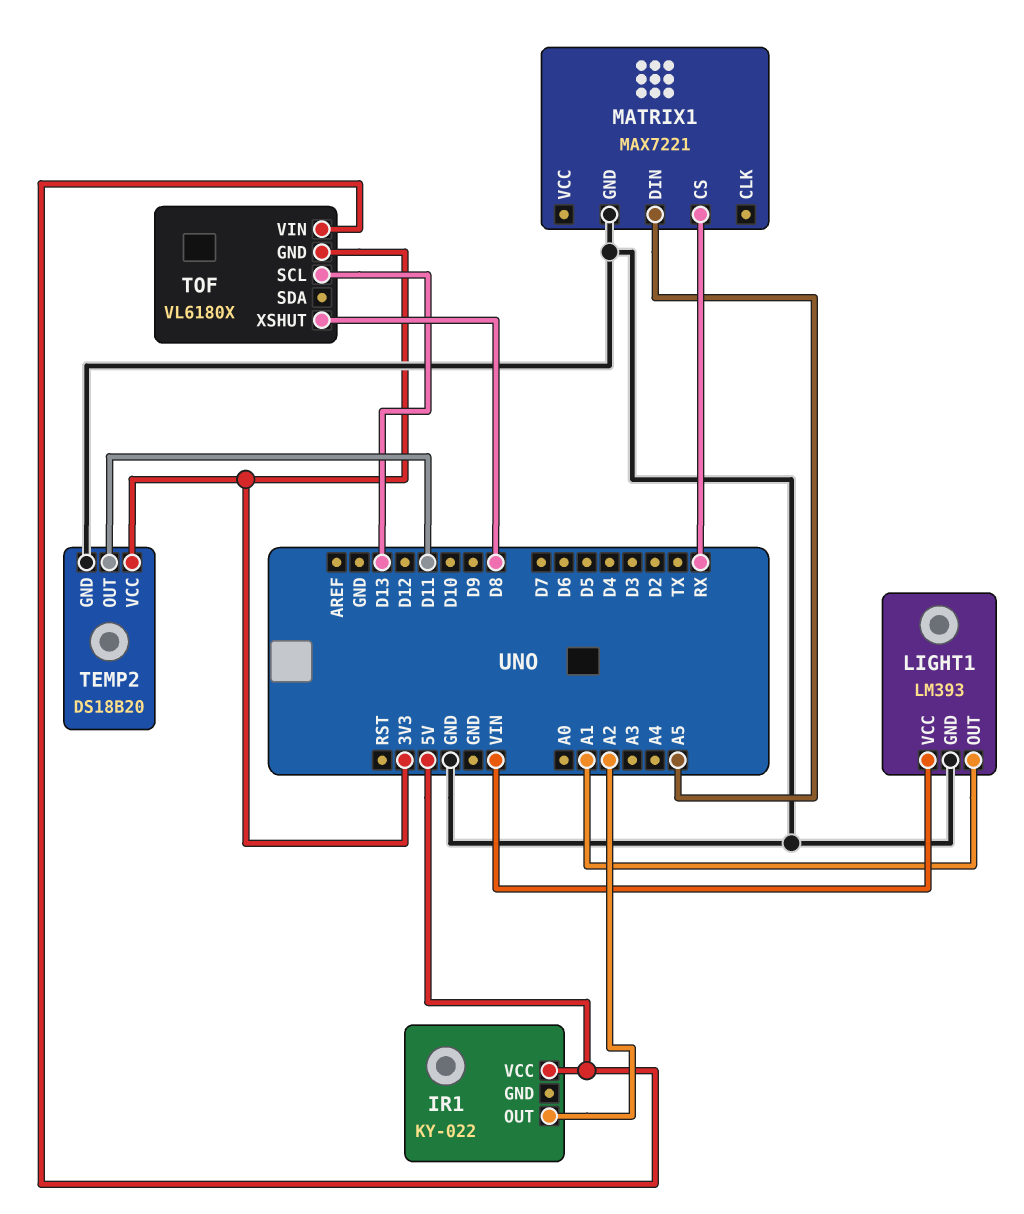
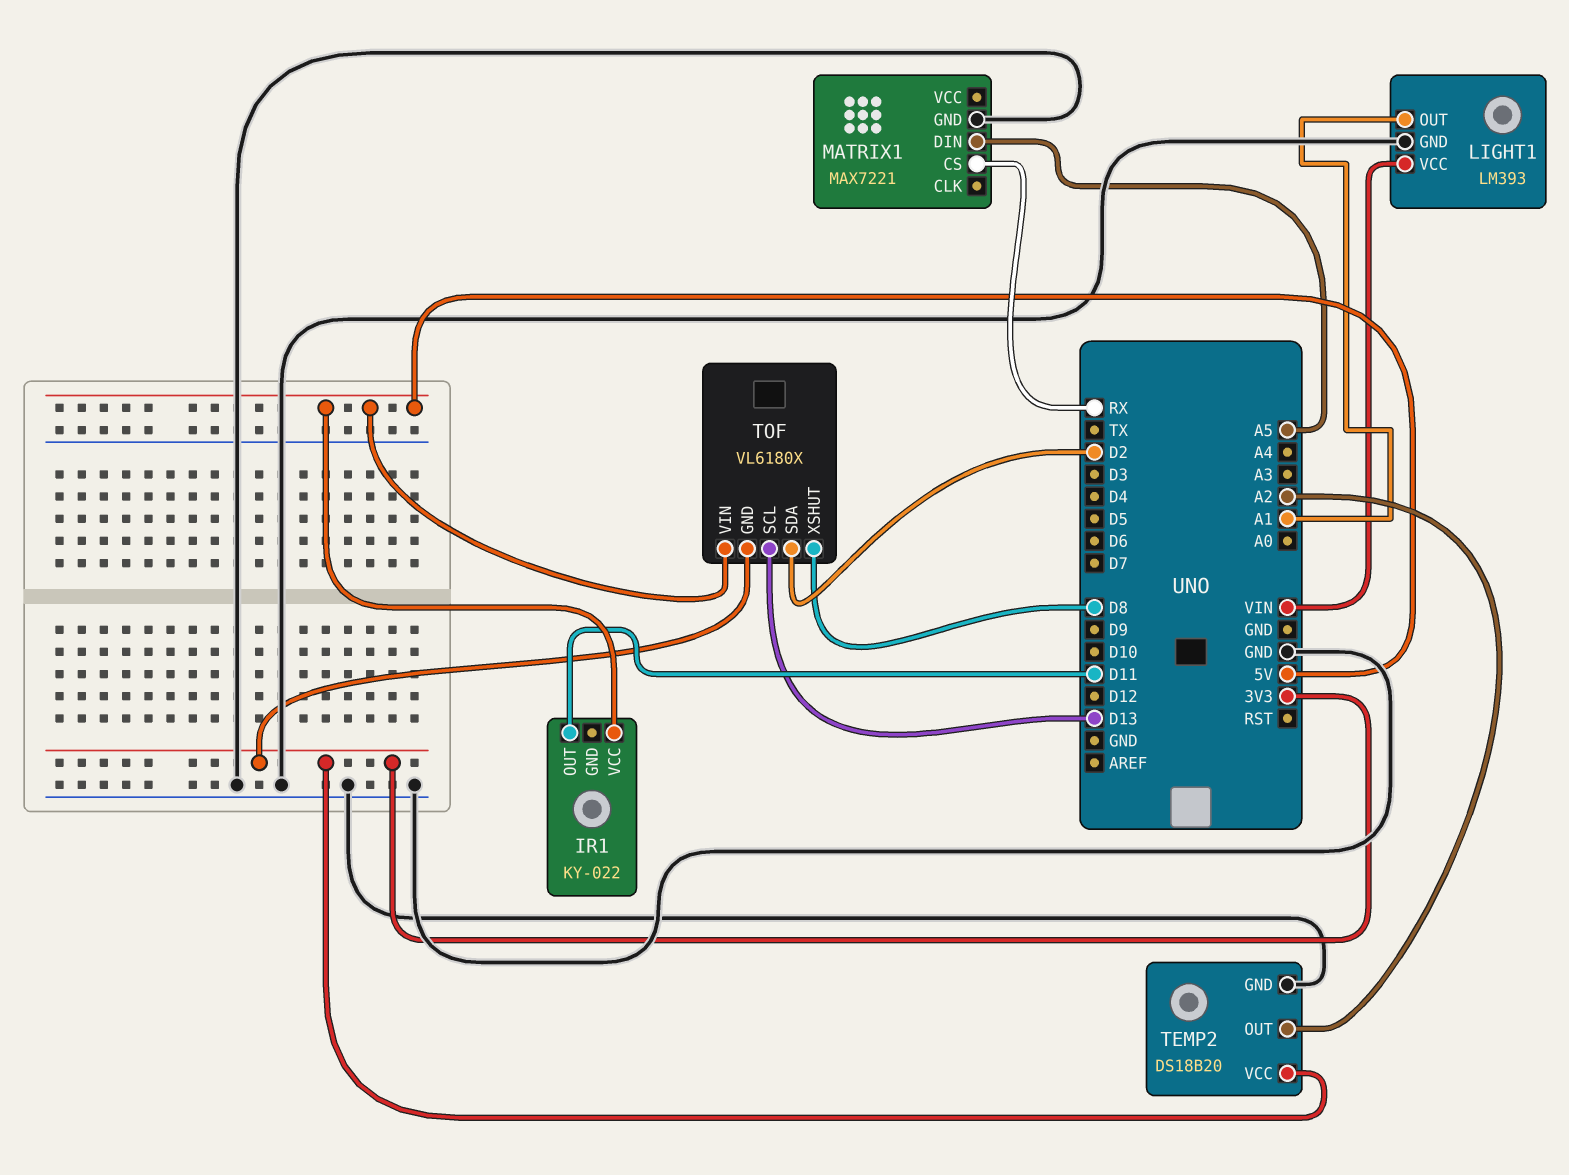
IR1 pin OUT: A2 -> D11
TEMP2 pin OUT: D11 -> A2
TOF pin SDA: none -> D2

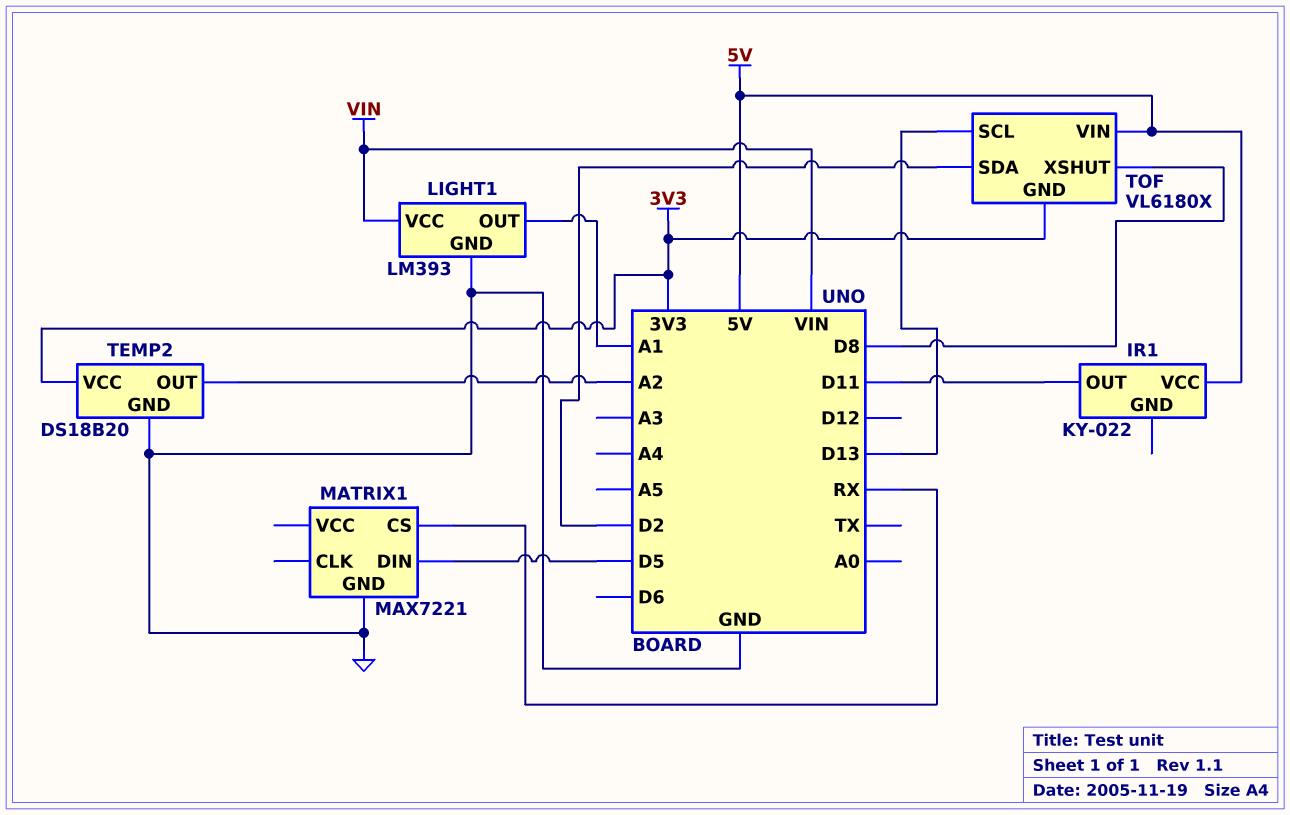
MATRIX1 pin DIN: A5 -> D5

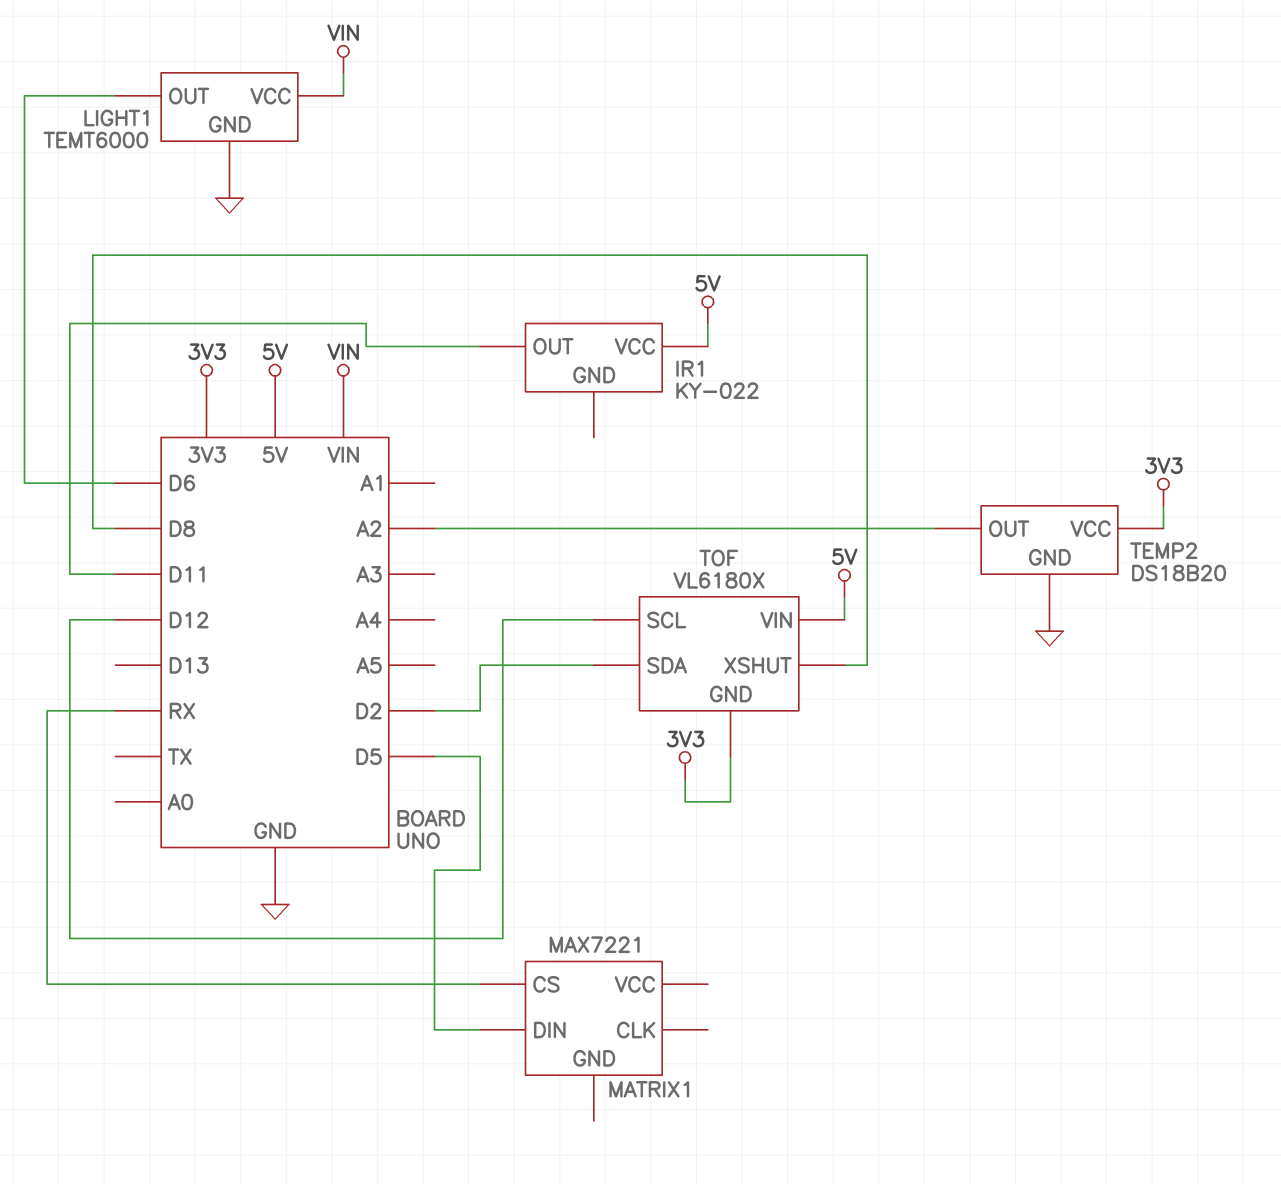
LIGHT1: LM393 -> TEMT6000
LIGHT1 pin OUT: A1 -> D6
MATRIX1 pin GND: GND -> none
TOF pin SCL: D13 -> D12

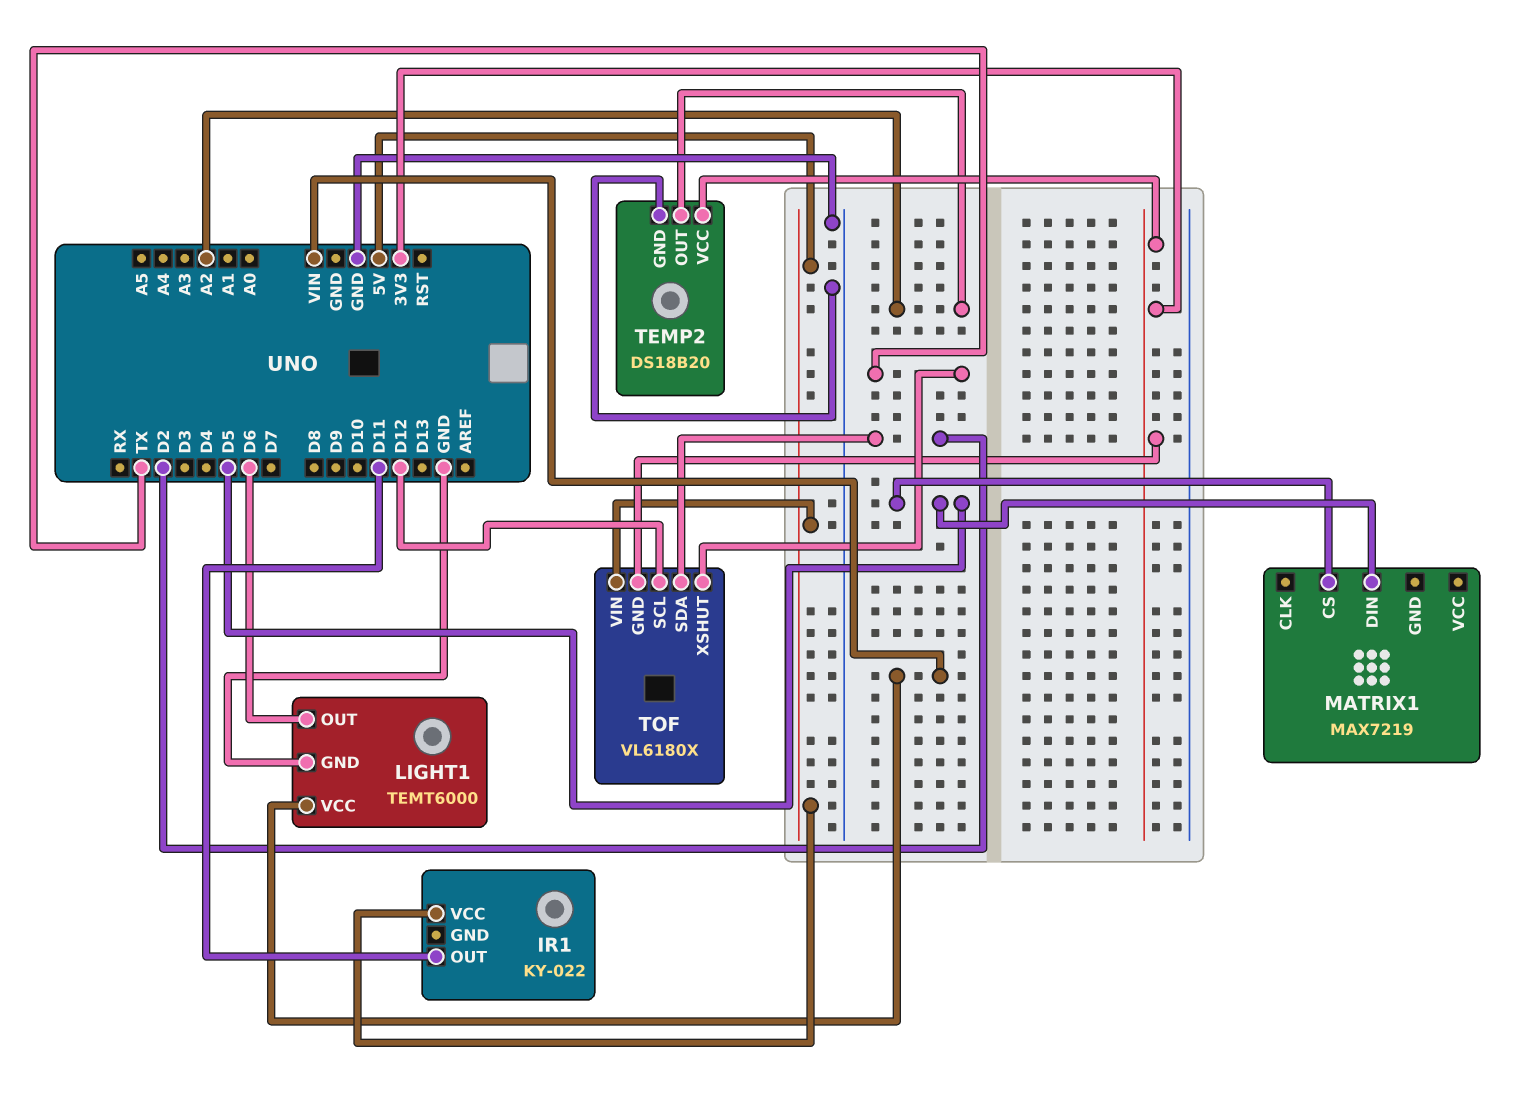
MATRIX1: MAX7221 -> MAX7219
MATRIX1 pin CS: RX -> D5
TOF pin XSHUT: D8 -> TX

